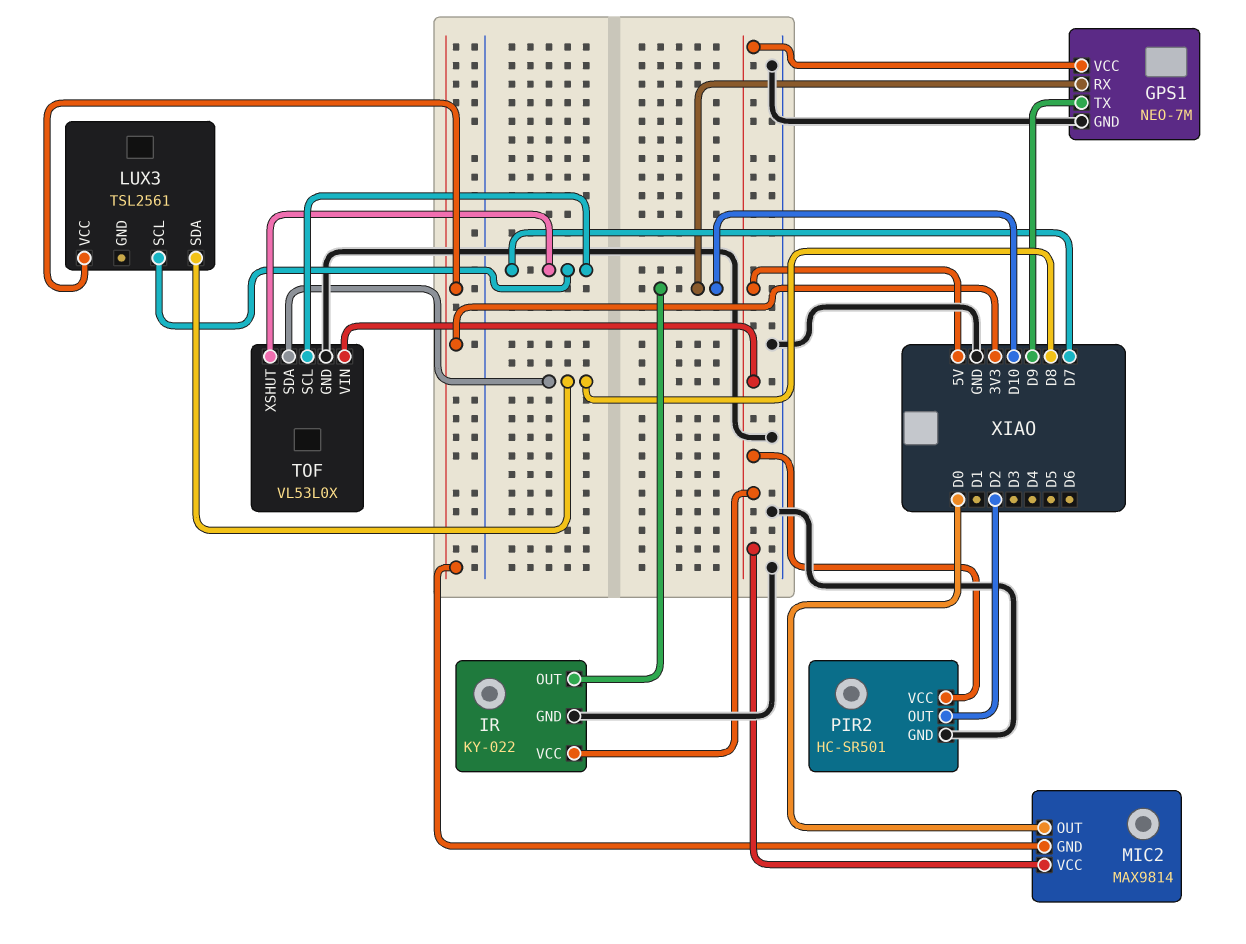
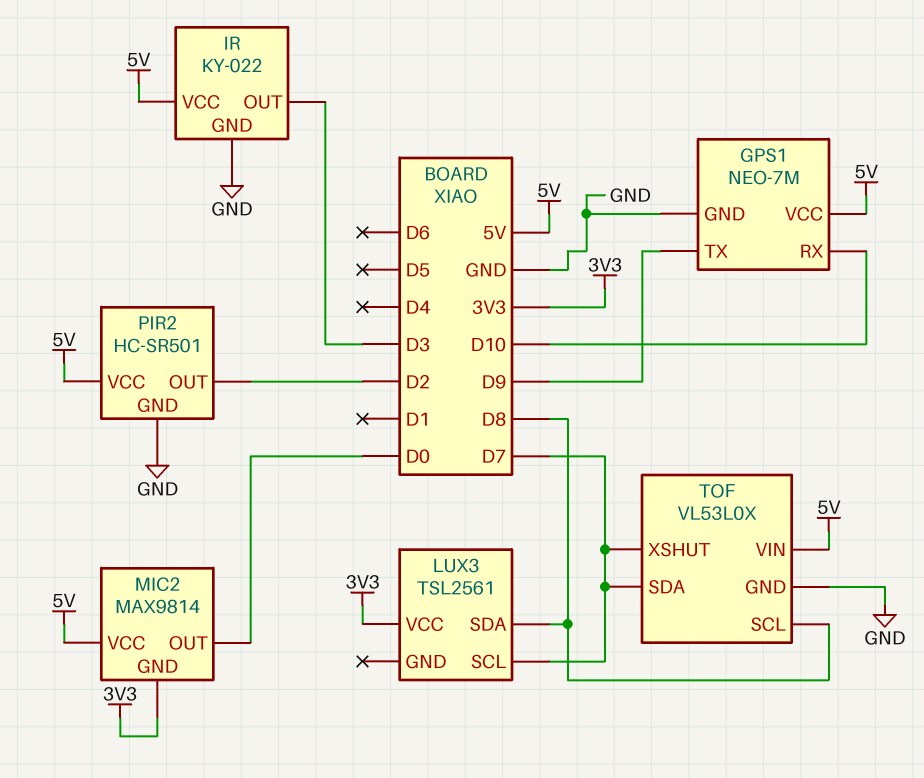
IR pin OUT: D10 -> D3
TOF pin SCL: D7 -> D8
TOF pin SDA: D8 -> D7

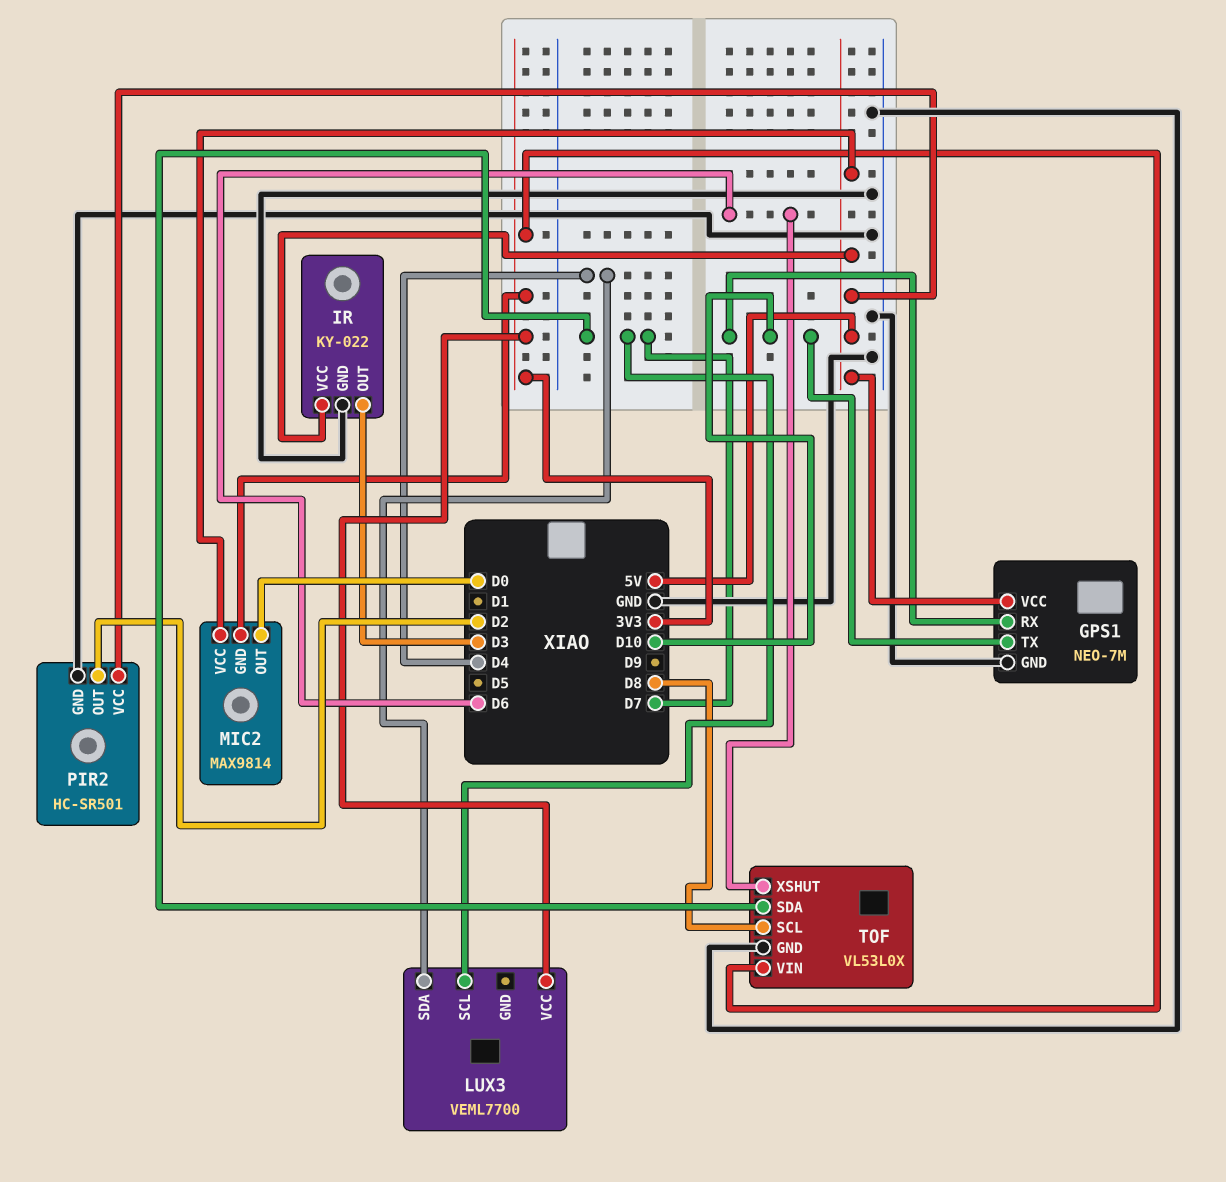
GPS1 pin TX: D9 -> D10
LUX3: TSL2561 -> VEML7700
LUX3 pin SDA: D8 -> D4
TOF pin VIN: 5V -> 3V3
TOF pin XSHUT: D7 -> D6

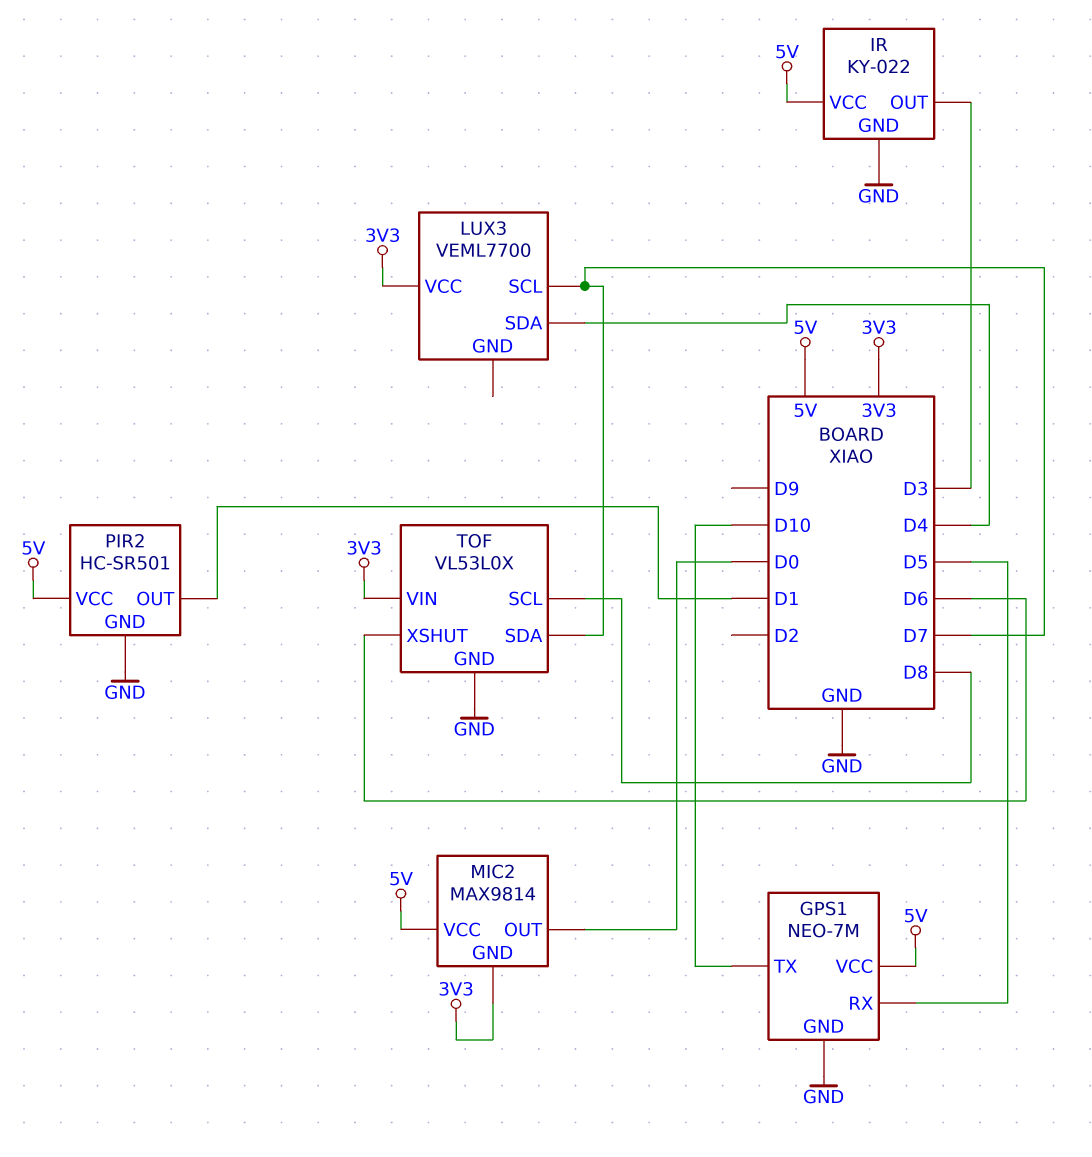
GPS1 pin RX: D10 -> D5
PIR2 pin OUT: D2 -> D1

